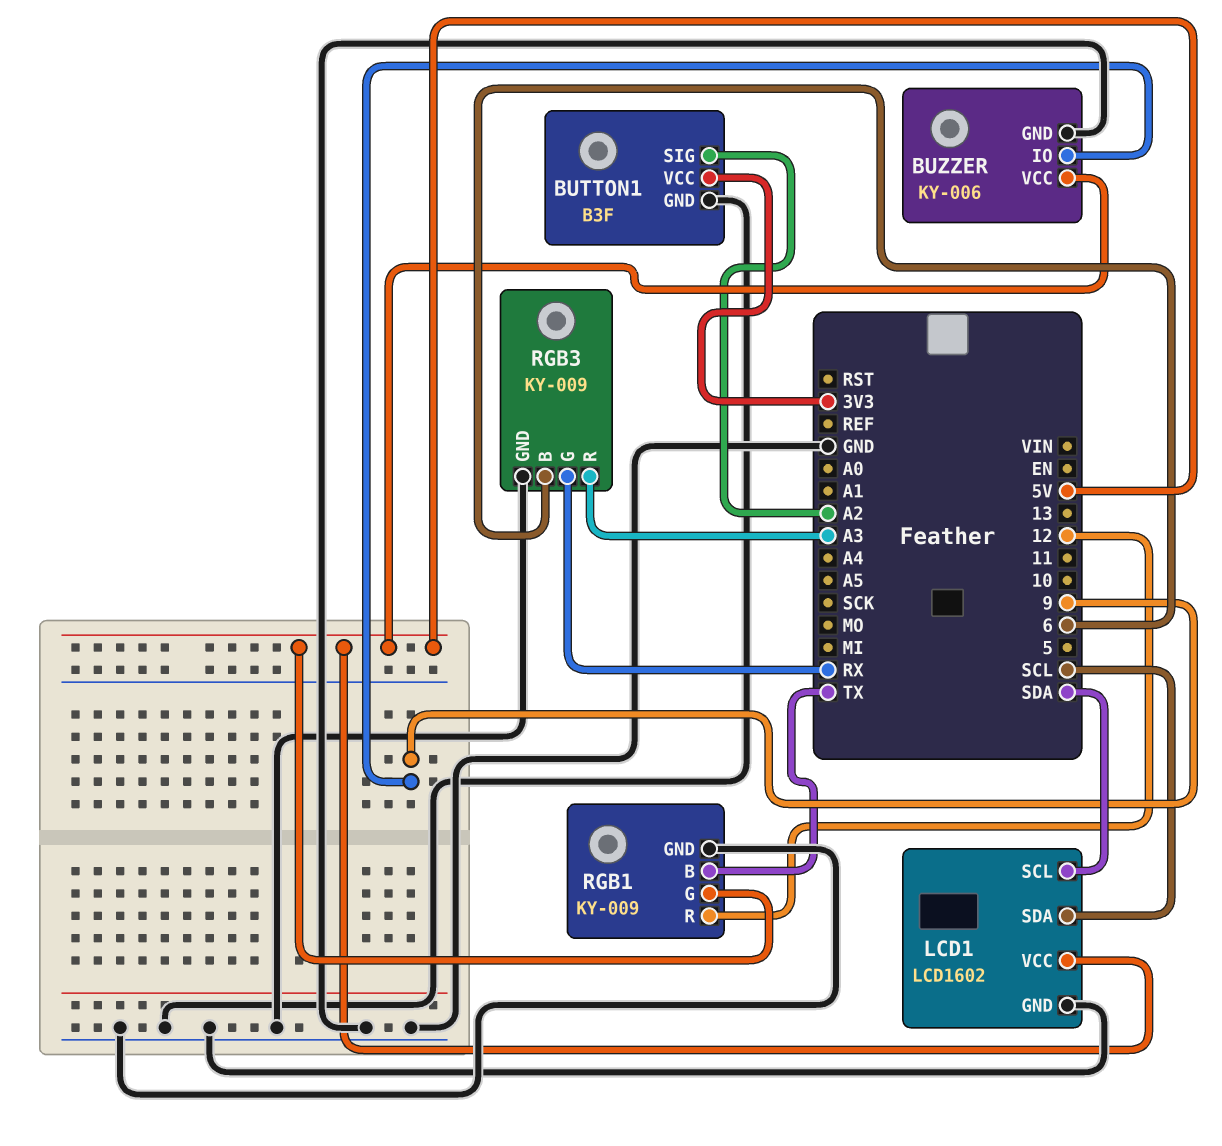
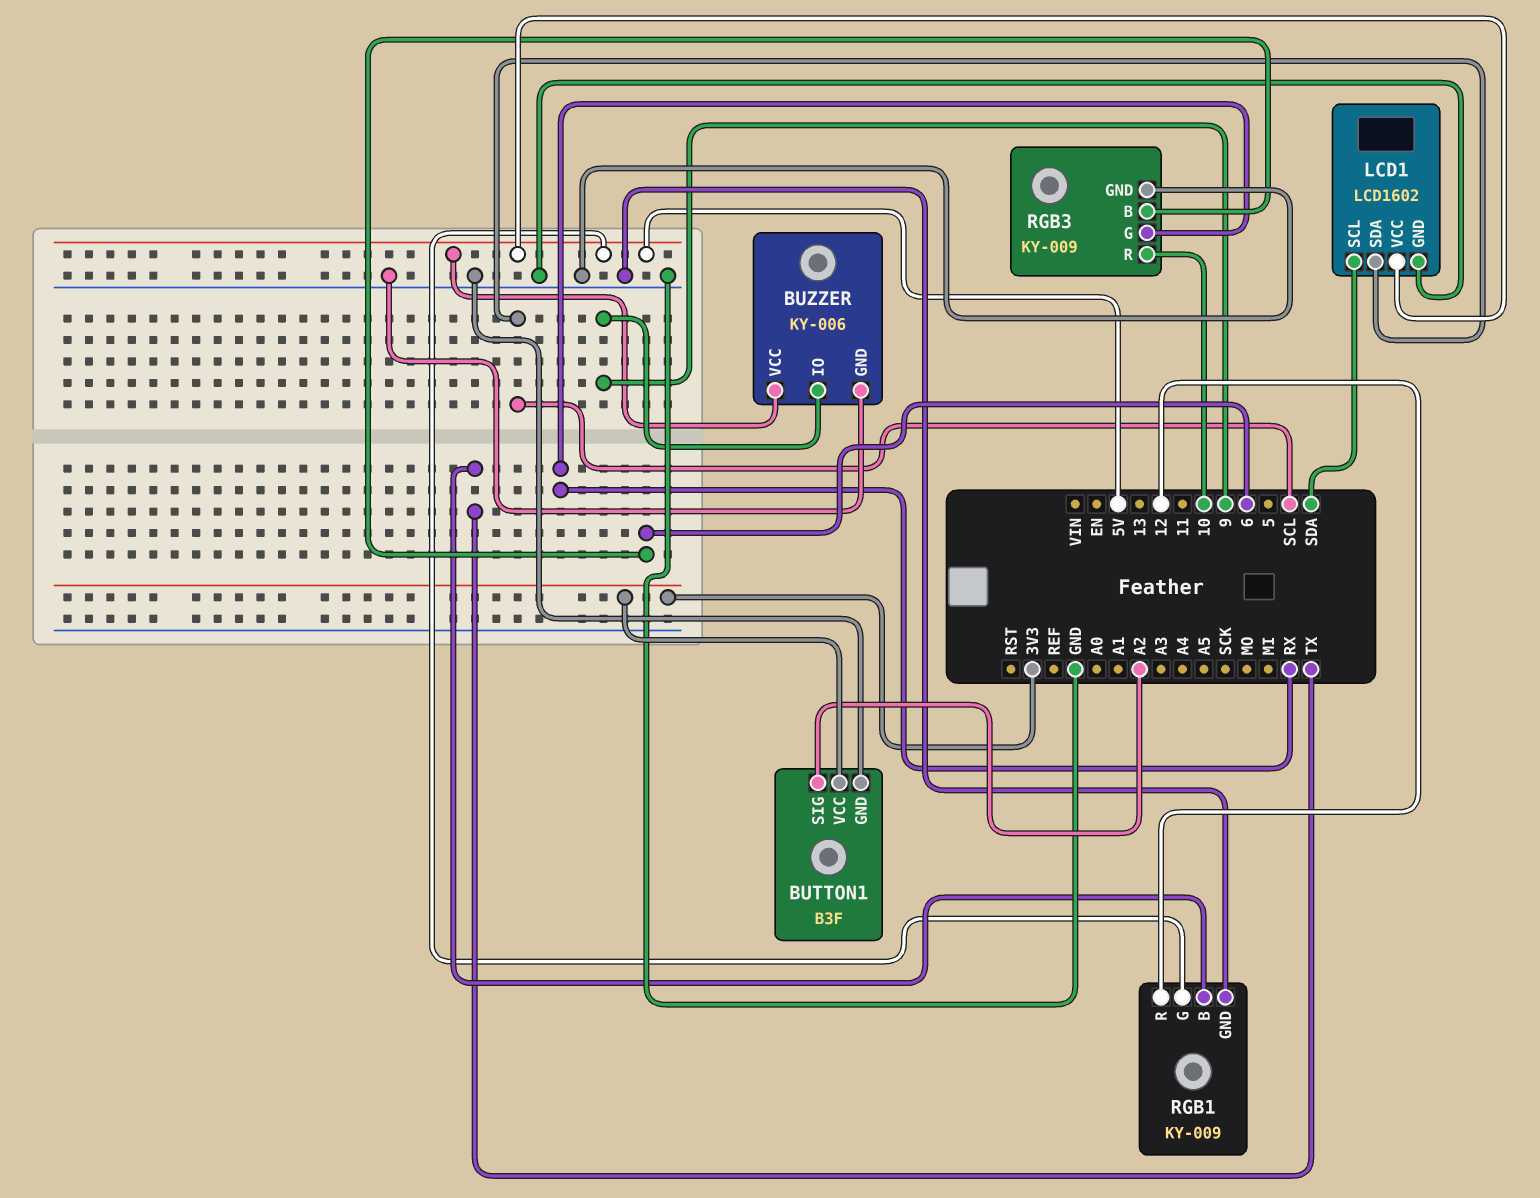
RGB3 pin R: A3 -> 10

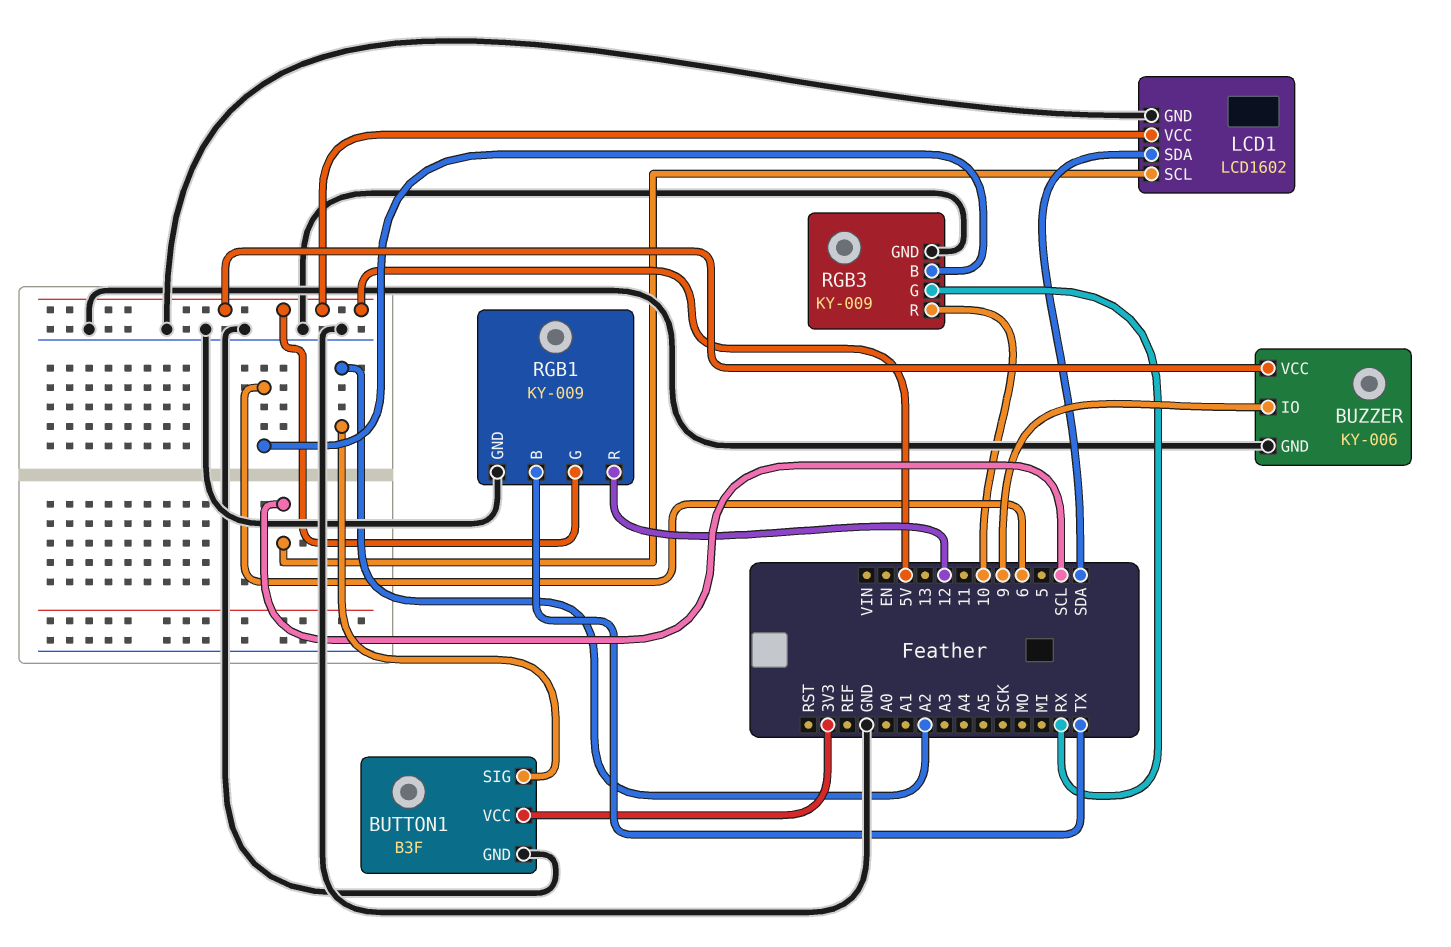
LCD1 pin SCL: SDA -> SCL
LCD1 pin SDA: SCL -> SDA

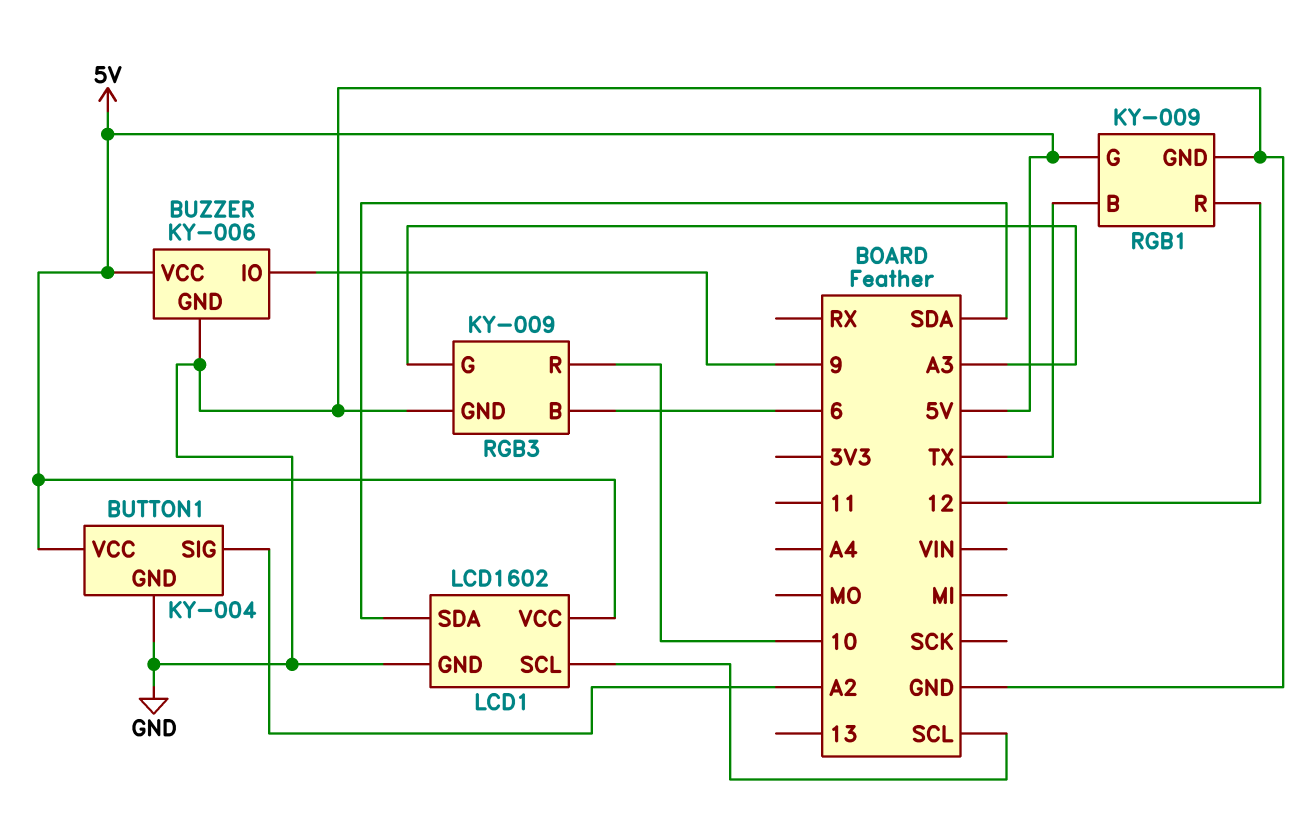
BUTTON1: B3F -> KY-004
BUTTON1 pin VCC: 3V3 -> 5V
RGB3 pin G: RX -> A3

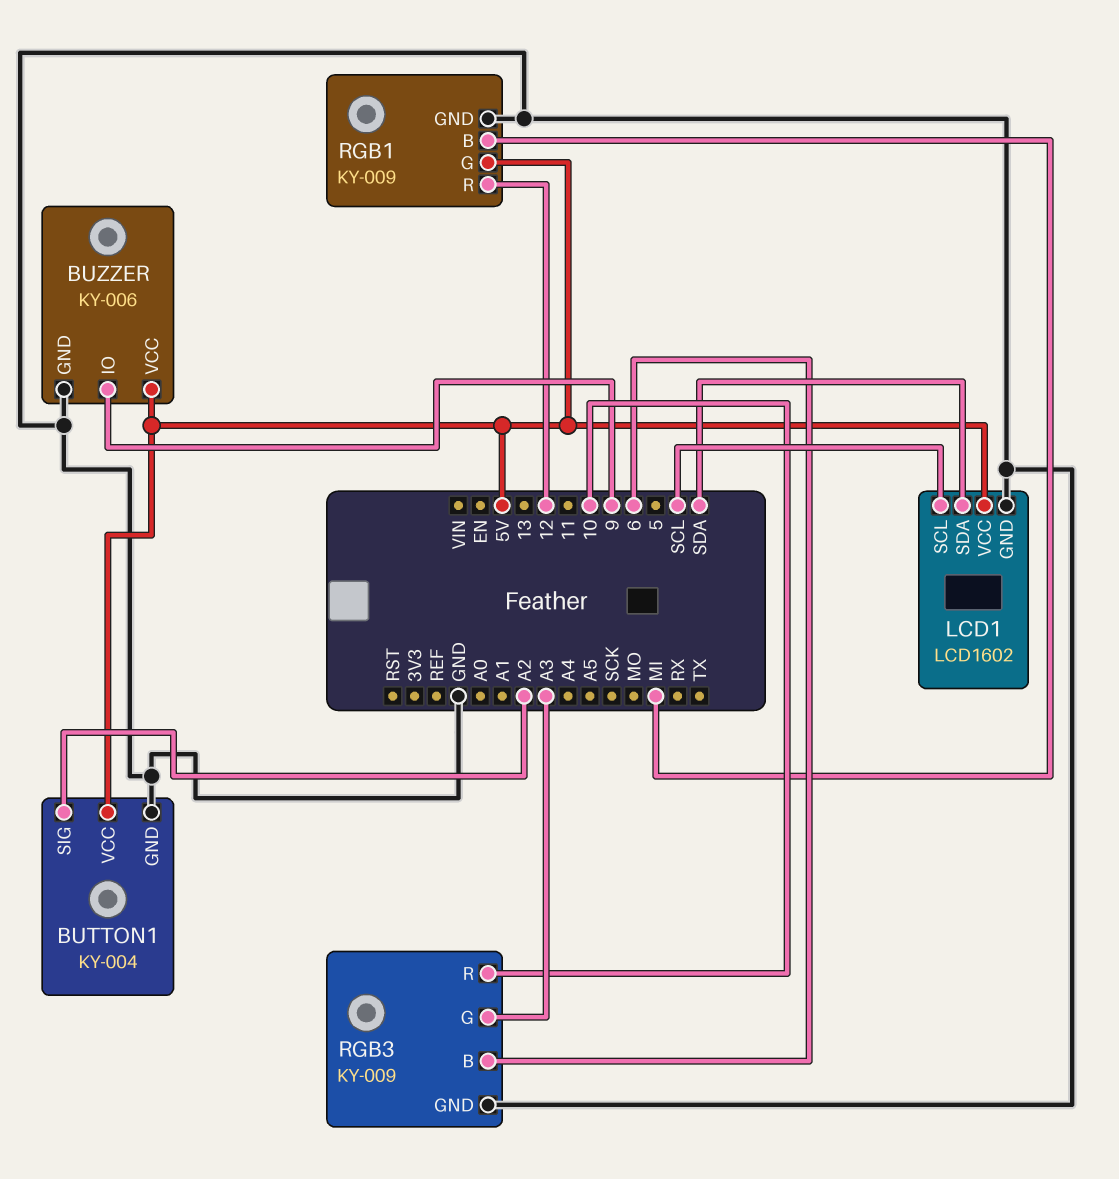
RGB1 pin B: TX -> MI

